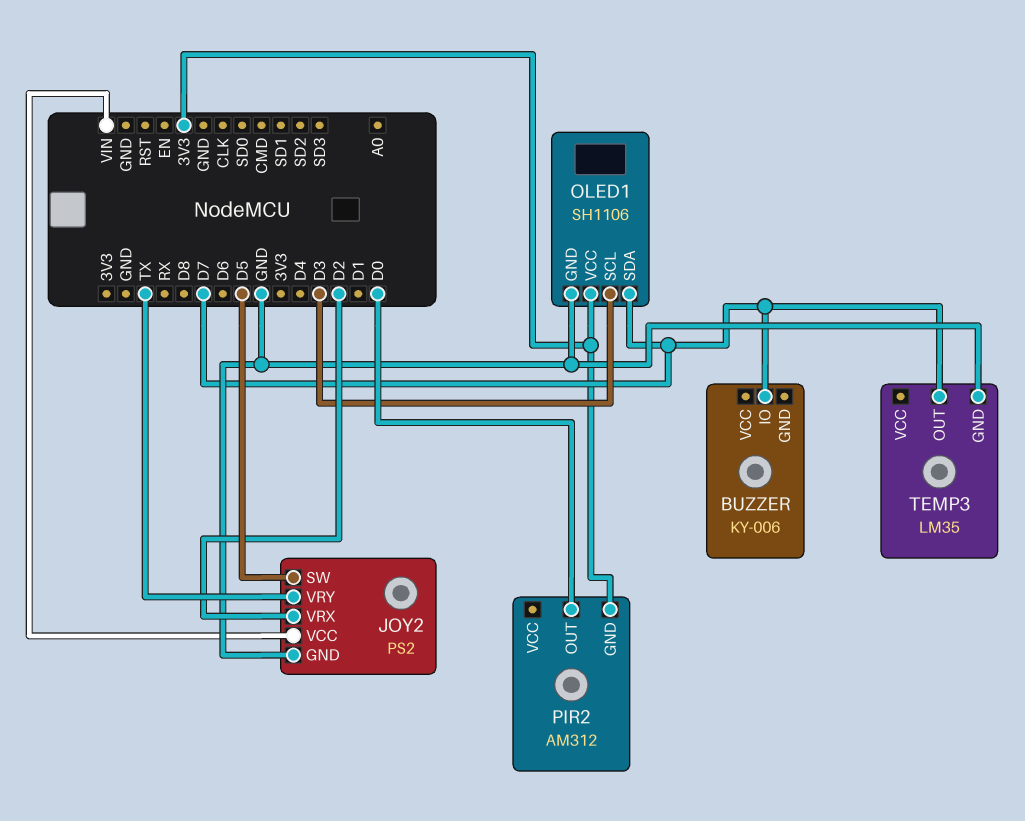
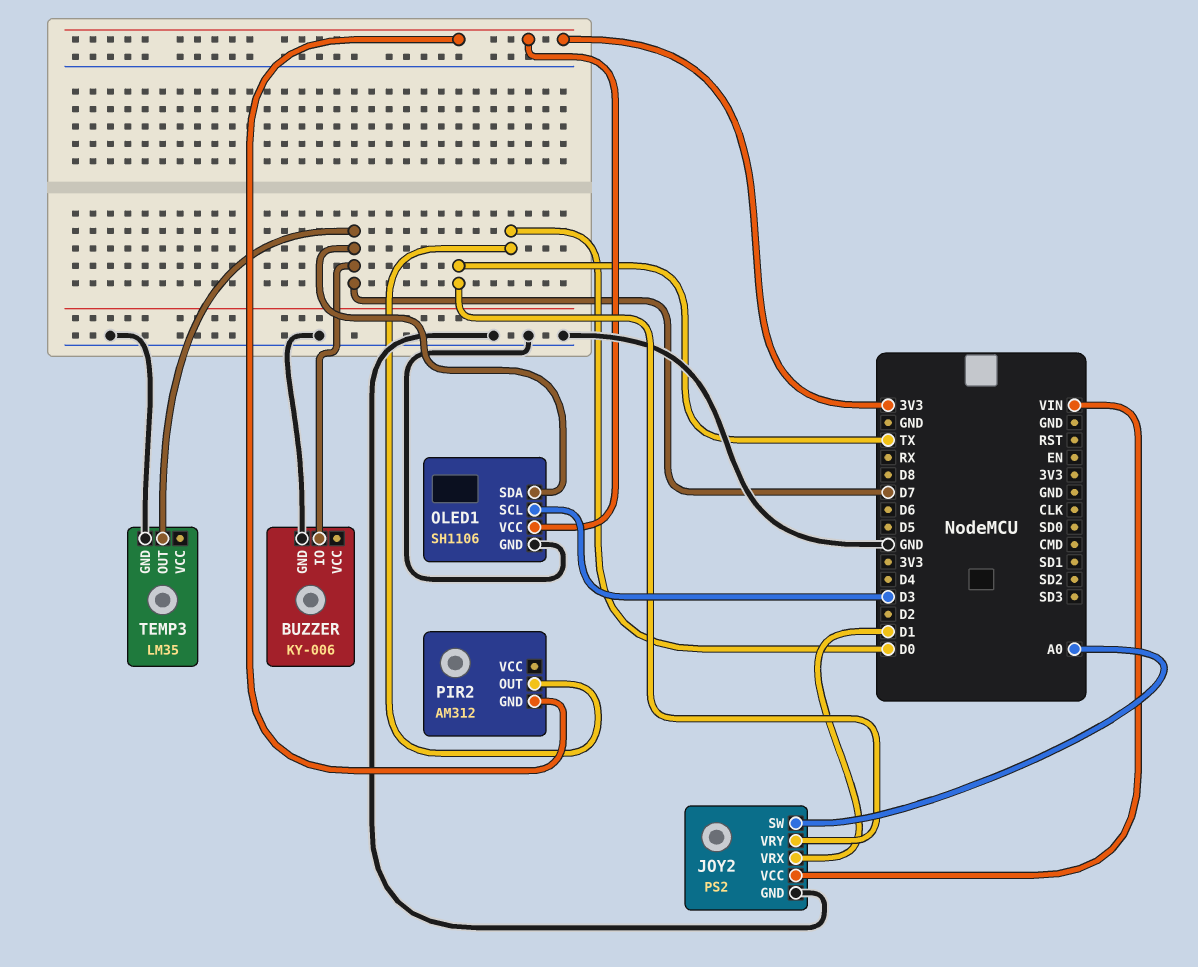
BUZZER pin GND: none -> GND
JOY2 pin SW: D5 -> A0
JOY2 pin VRX: D2 -> D1

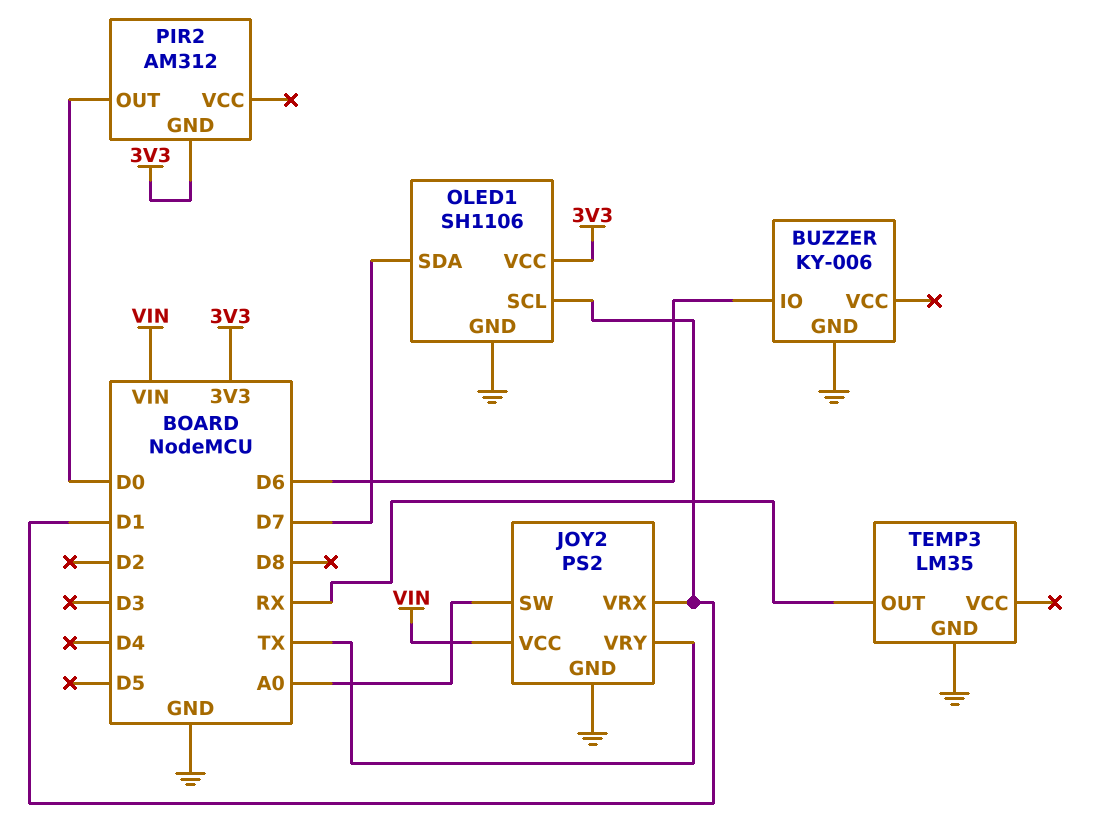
BUZZER pin IO: D7 -> D6
OLED1 pin SCL: D3 -> D1
TEMP3 pin OUT: D7 -> RX

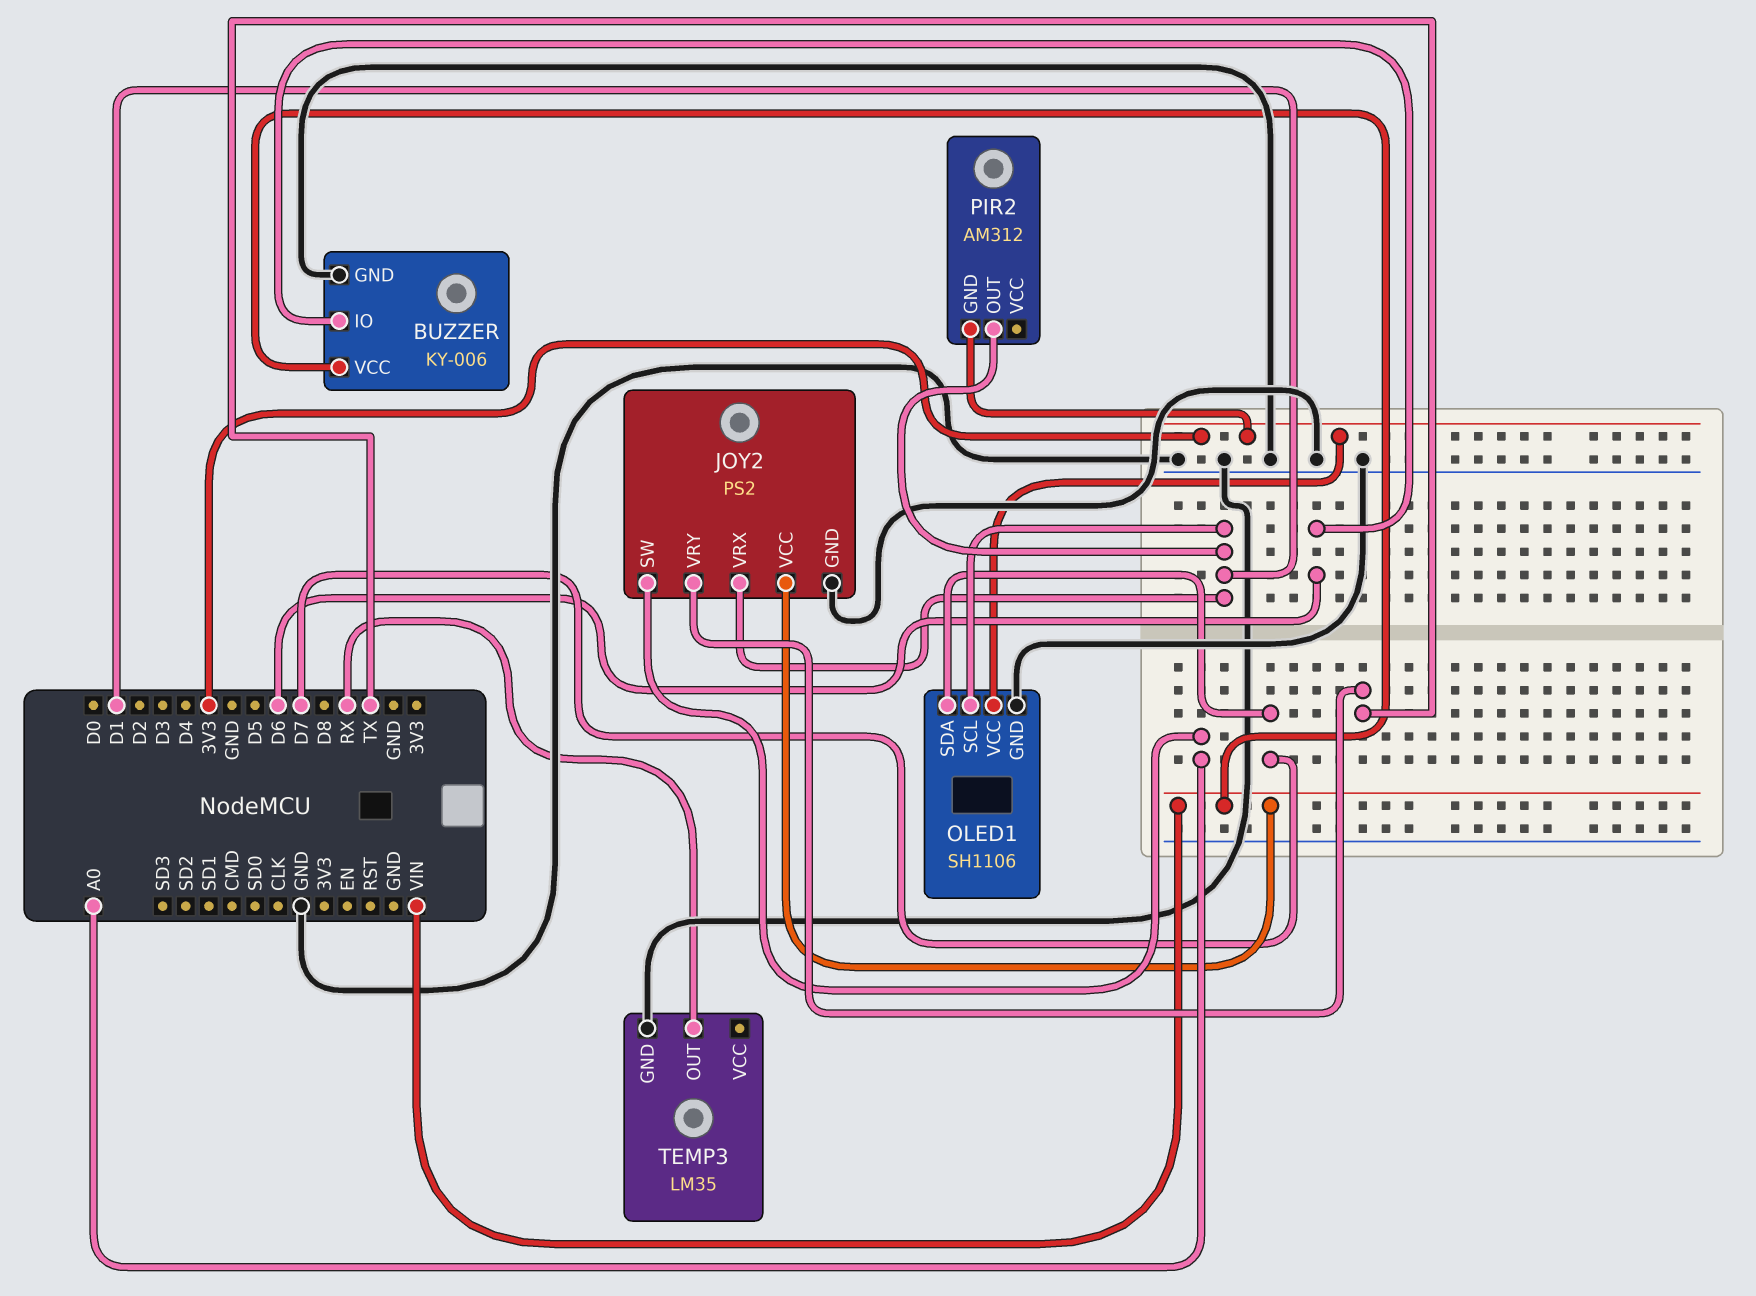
BUZZER pin VCC: none -> VIN
PIR2 pin OUT: D0 -> D1

